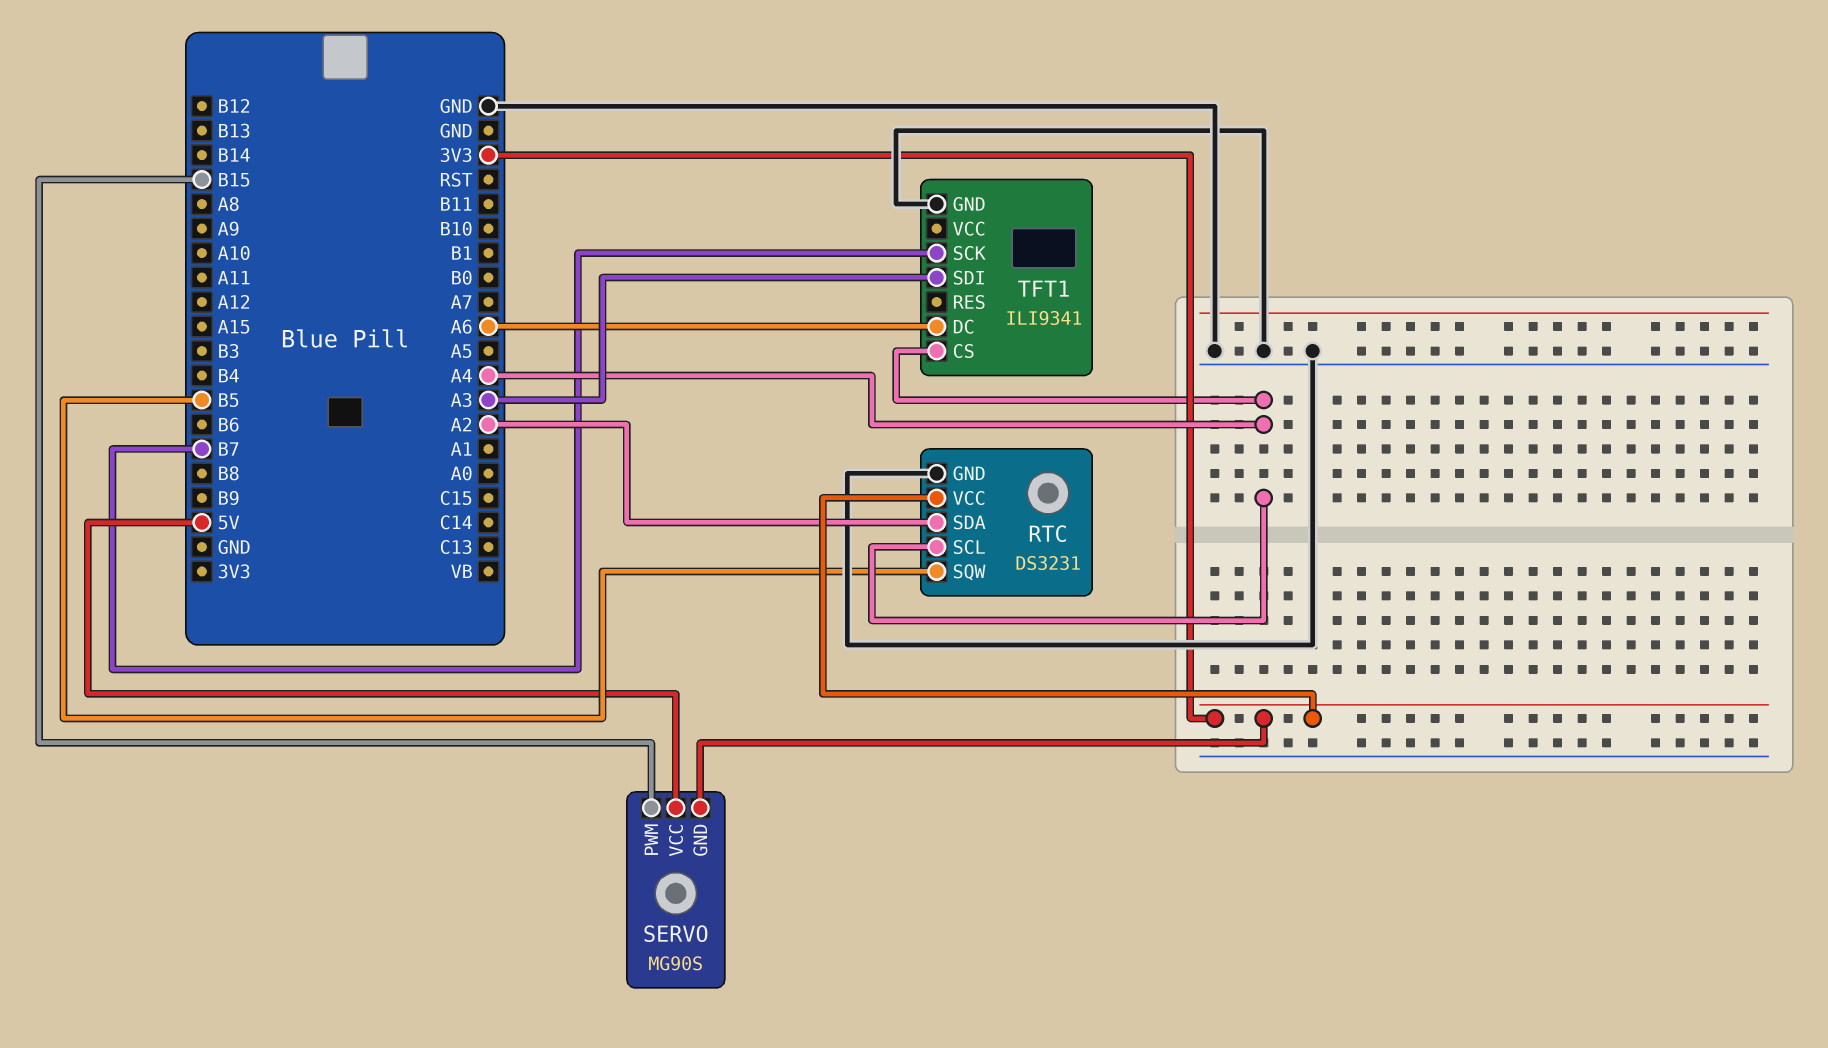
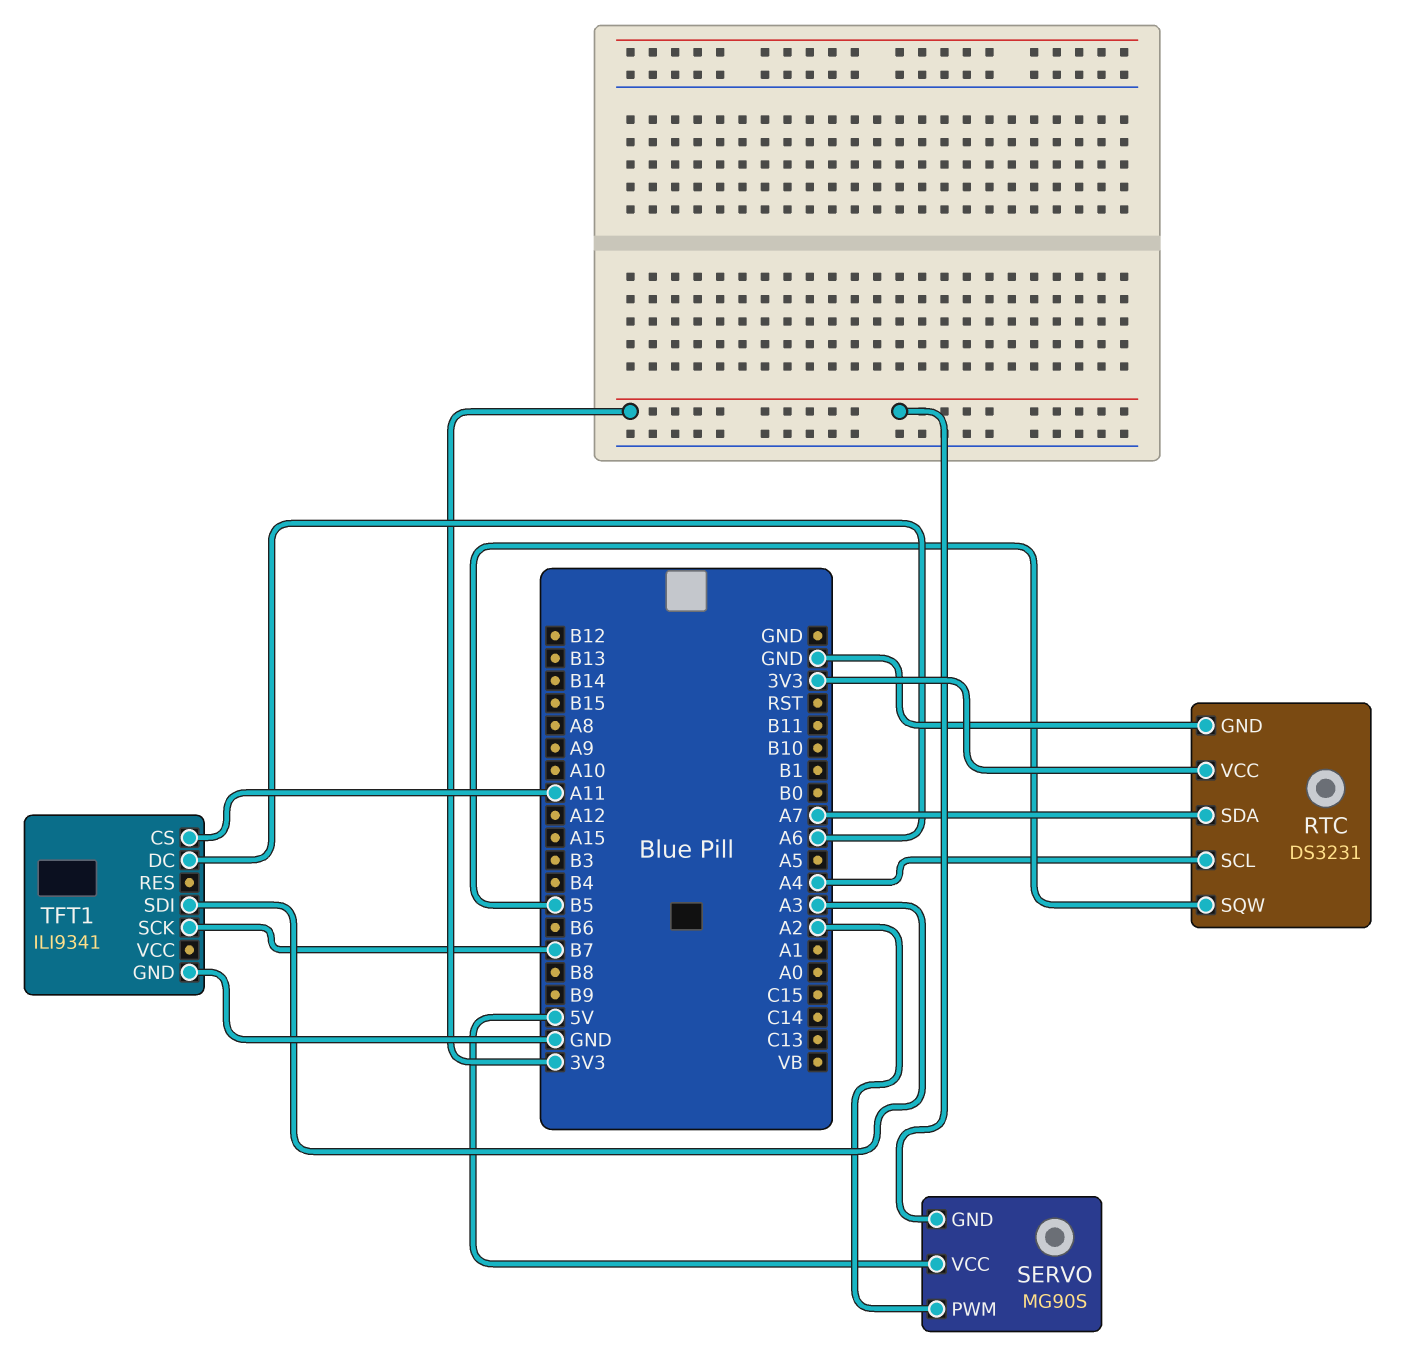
RTC pin SDA: A2 -> A7
SERVO pin PWM: B15 -> A2
TFT1 pin CS: A4 -> A11

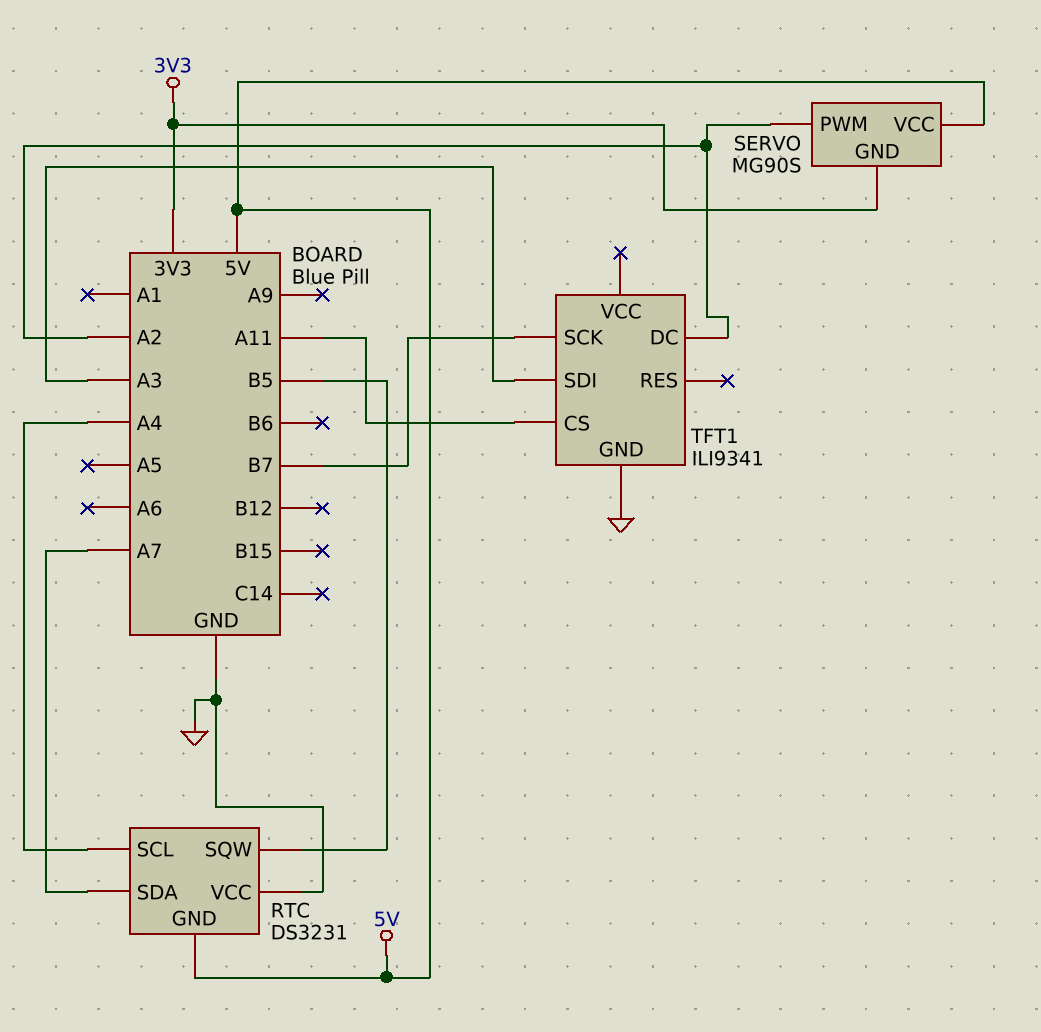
RTC pin GND: GND -> 5V
RTC pin VCC: 3V3 -> GND
TFT1 pin DC: A6 -> A2

